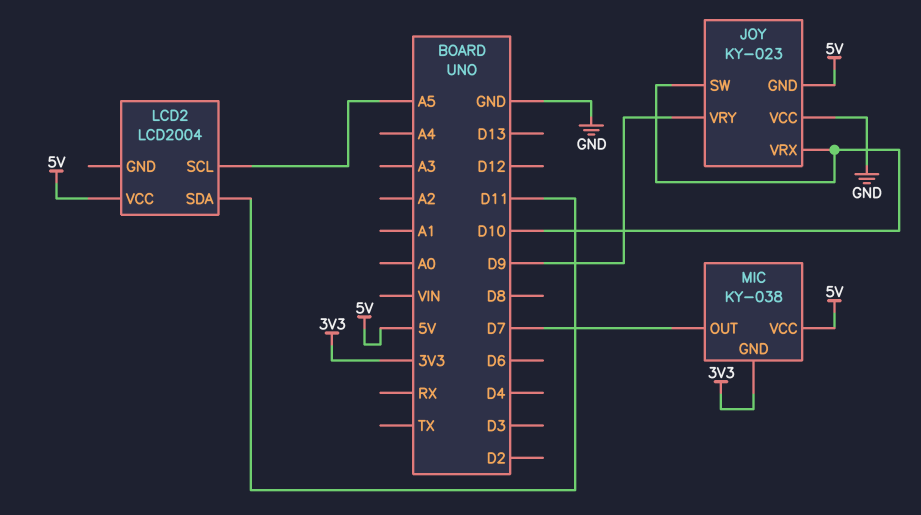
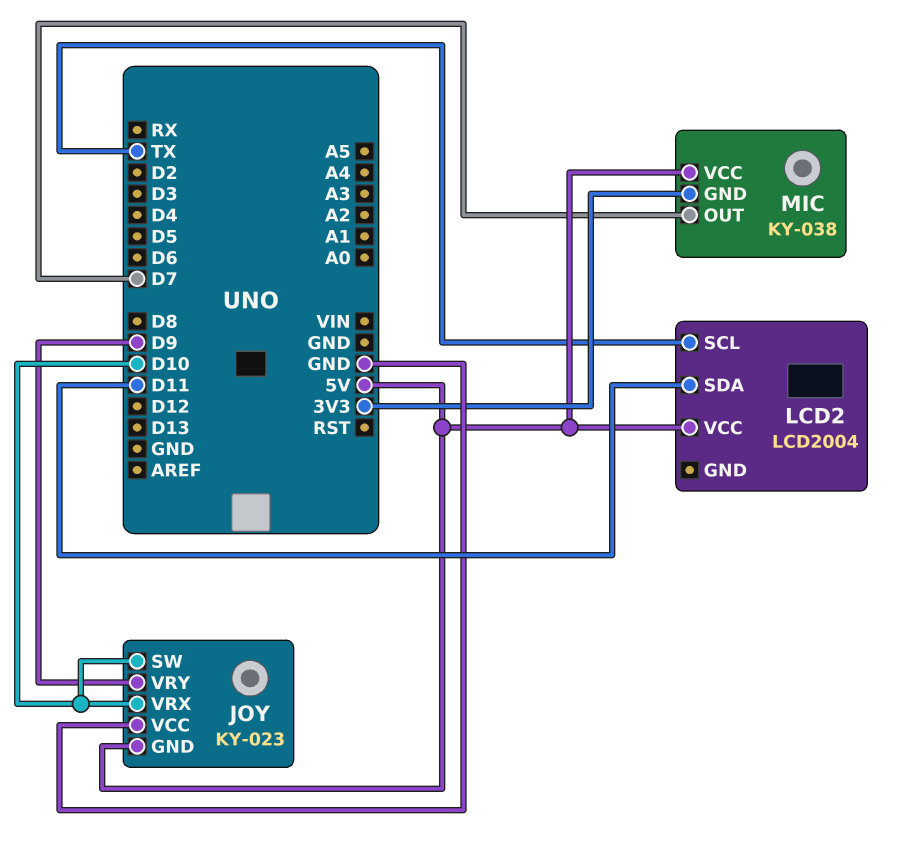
LCD2 pin SCL: A5 -> TX

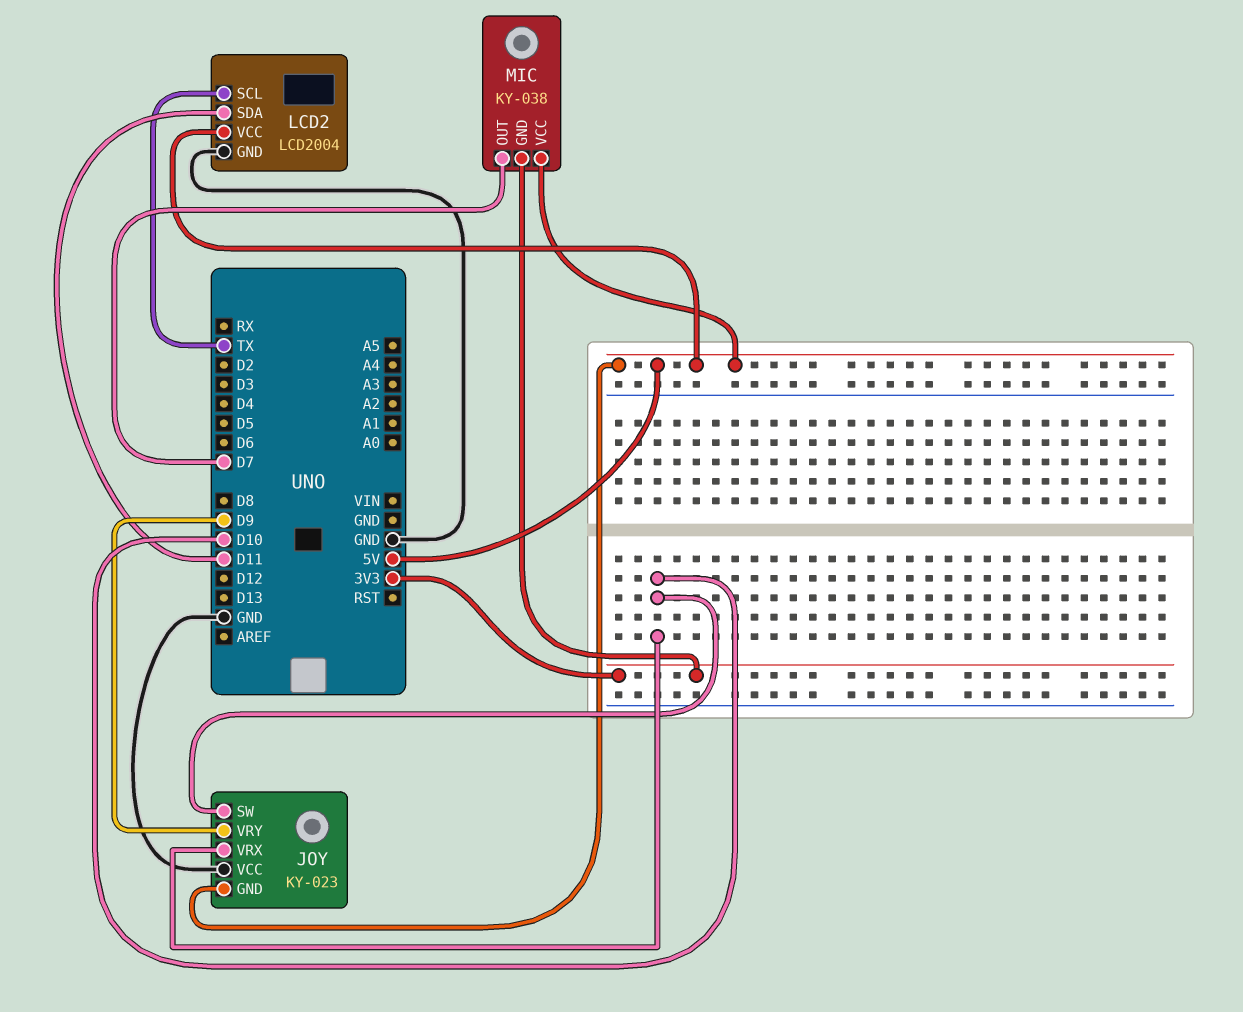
LCD2 pin GND: none -> GND

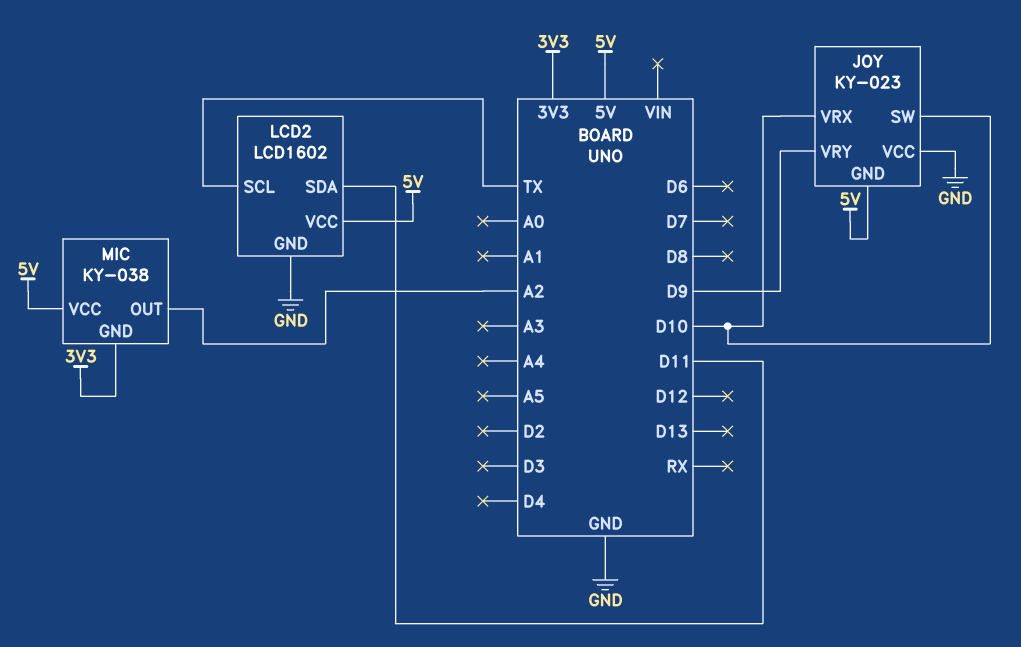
LCD2: LCD2004 -> LCD1602
MIC pin OUT: D7 -> A2

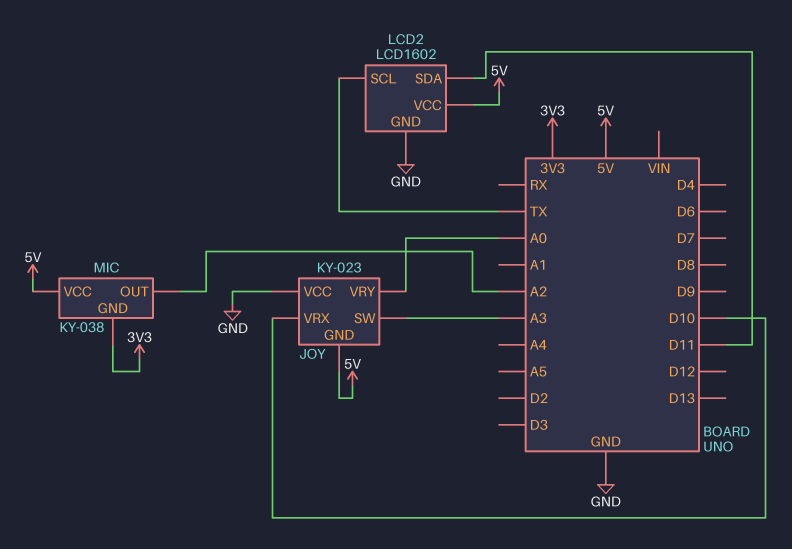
JOY pin SW: D10 -> A3
JOY pin VRY: D9 -> A0

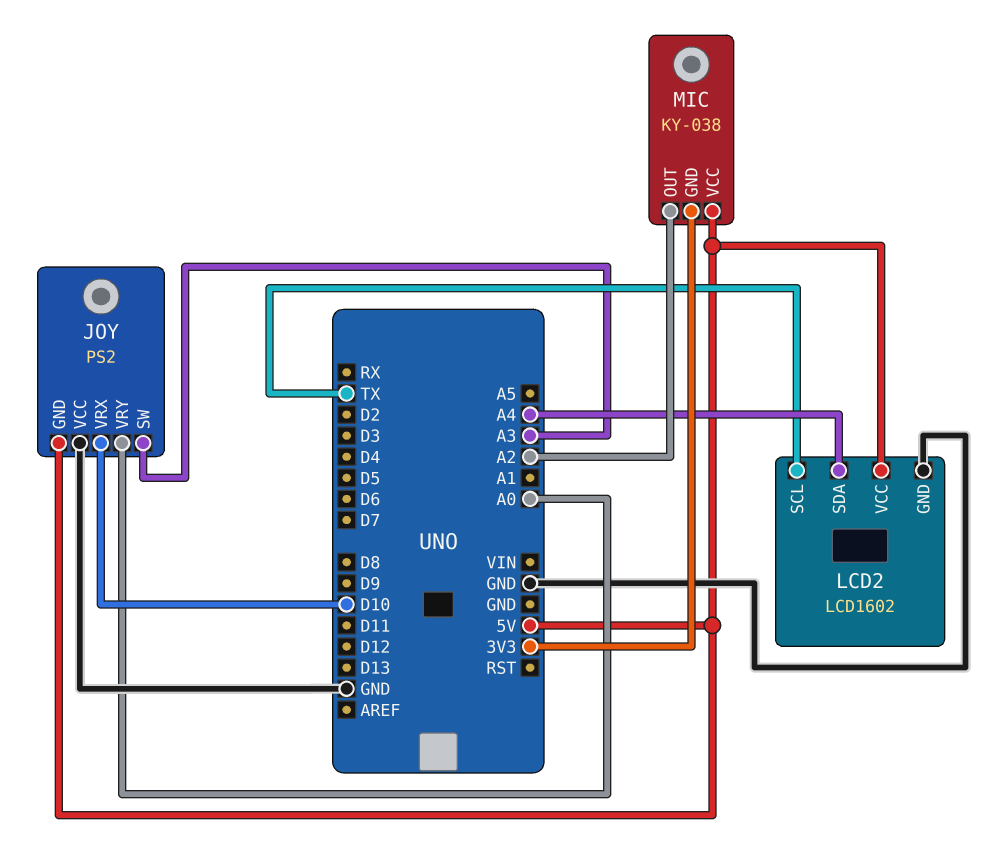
JOY: KY-023 -> PS2
LCD2 pin SDA: D11 -> A4

